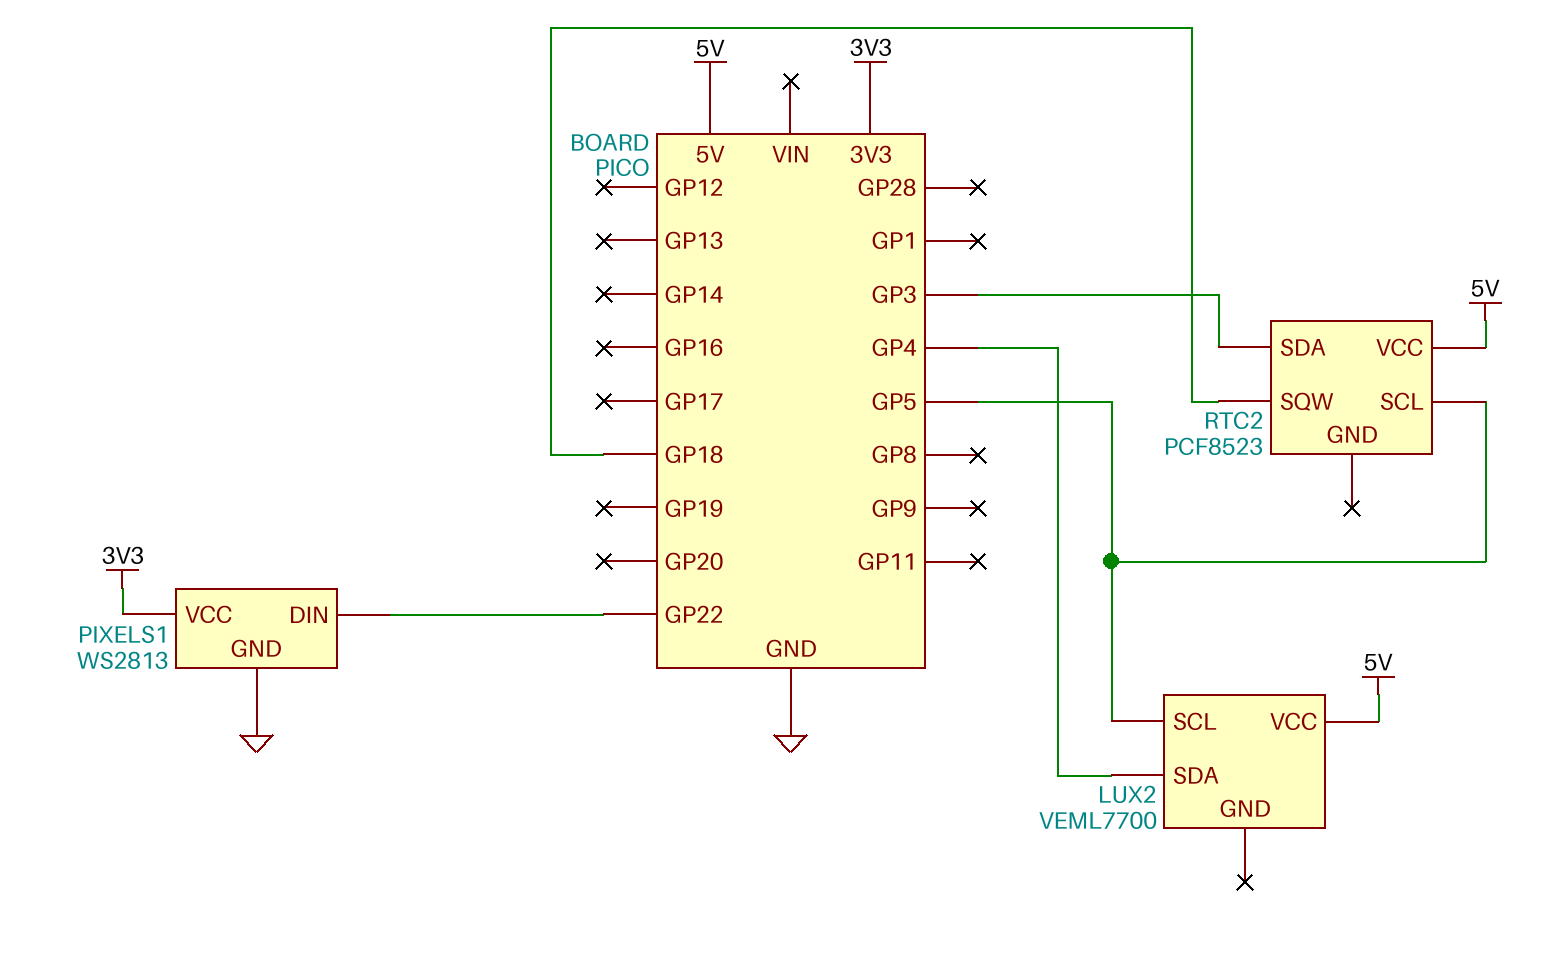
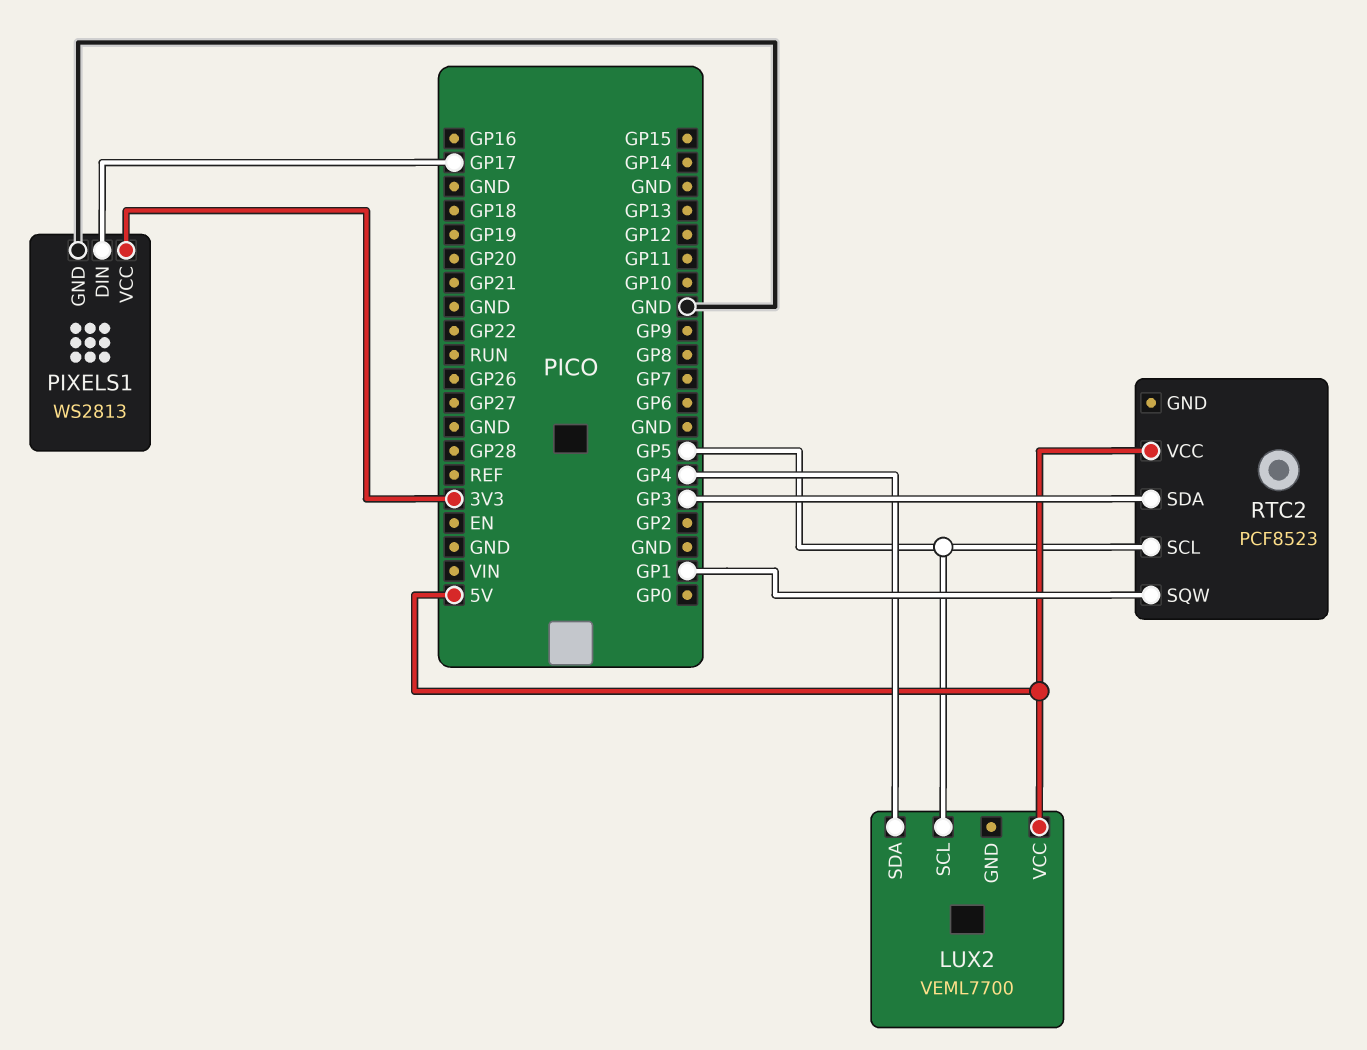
PIXELS1 pin DIN: GP22 -> GP17
RTC2 pin SQW: GP18 -> GP1

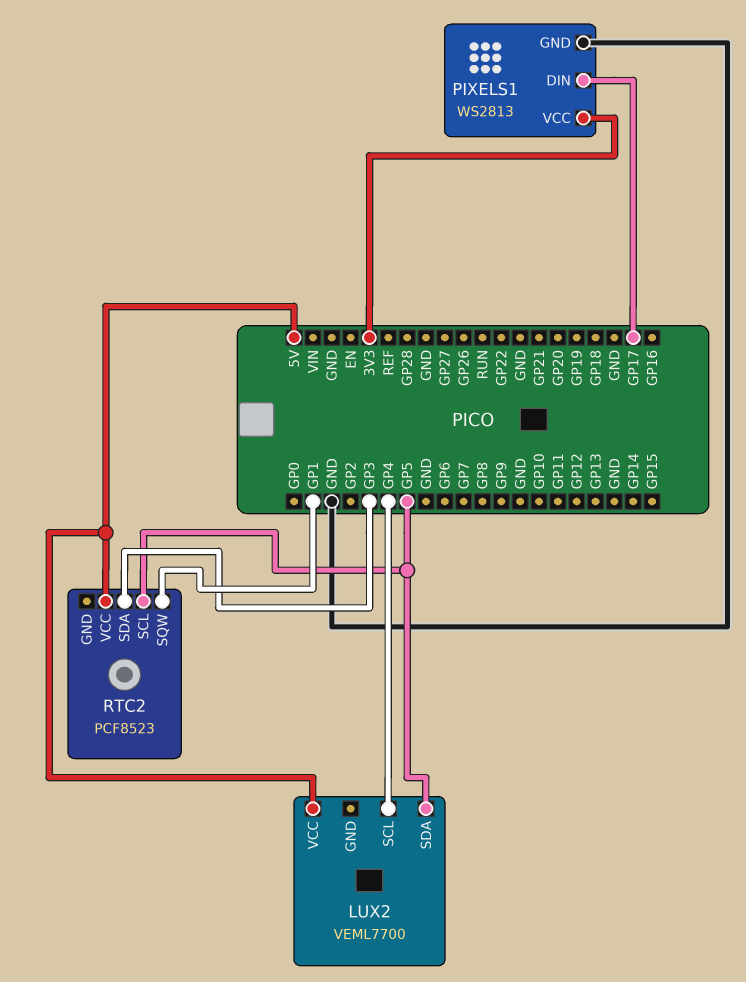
LUX2 pin SCL: GP5 -> GP4
LUX2 pin SDA: GP4 -> GP5

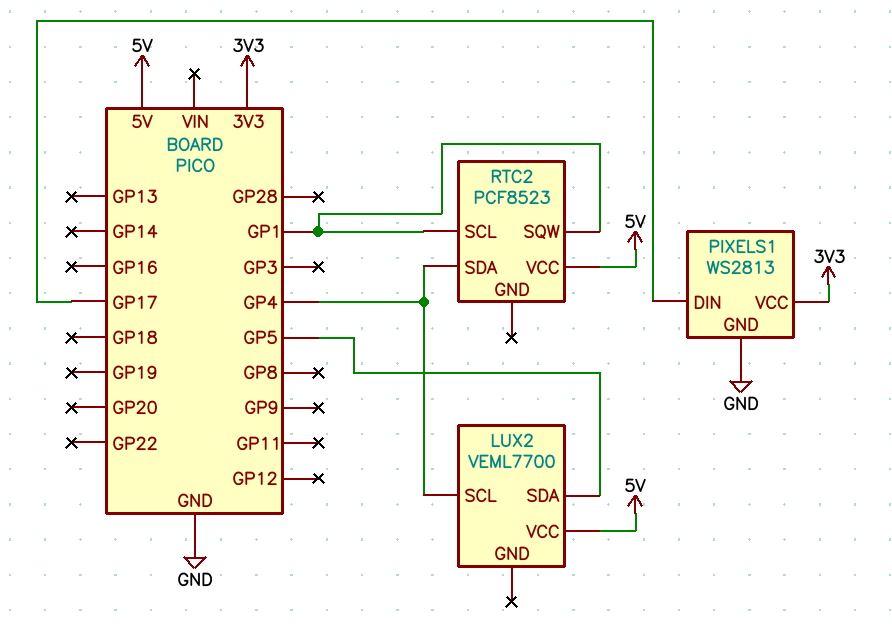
RTC2 pin SCL: GP5 -> GP1
RTC2 pin SDA: GP3 -> GP4

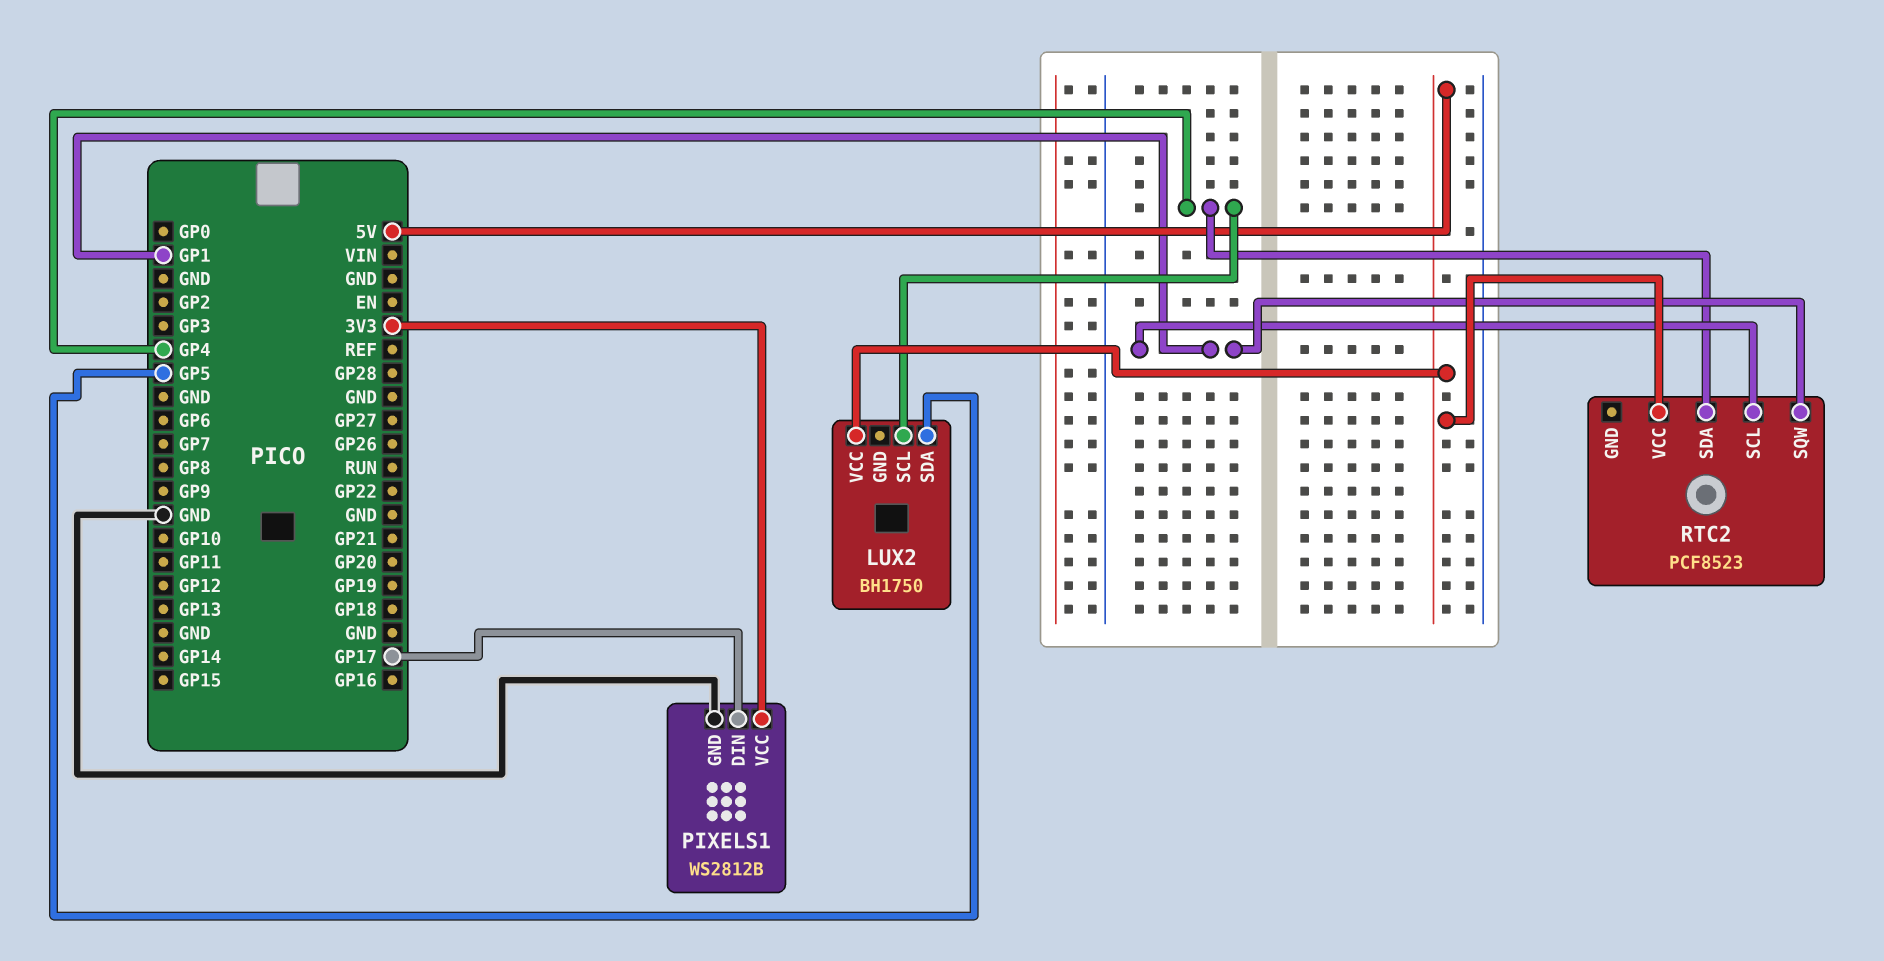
LUX2: VEML7700 -> BH1750
PIXELS1: WS2813 -> WS2812B

